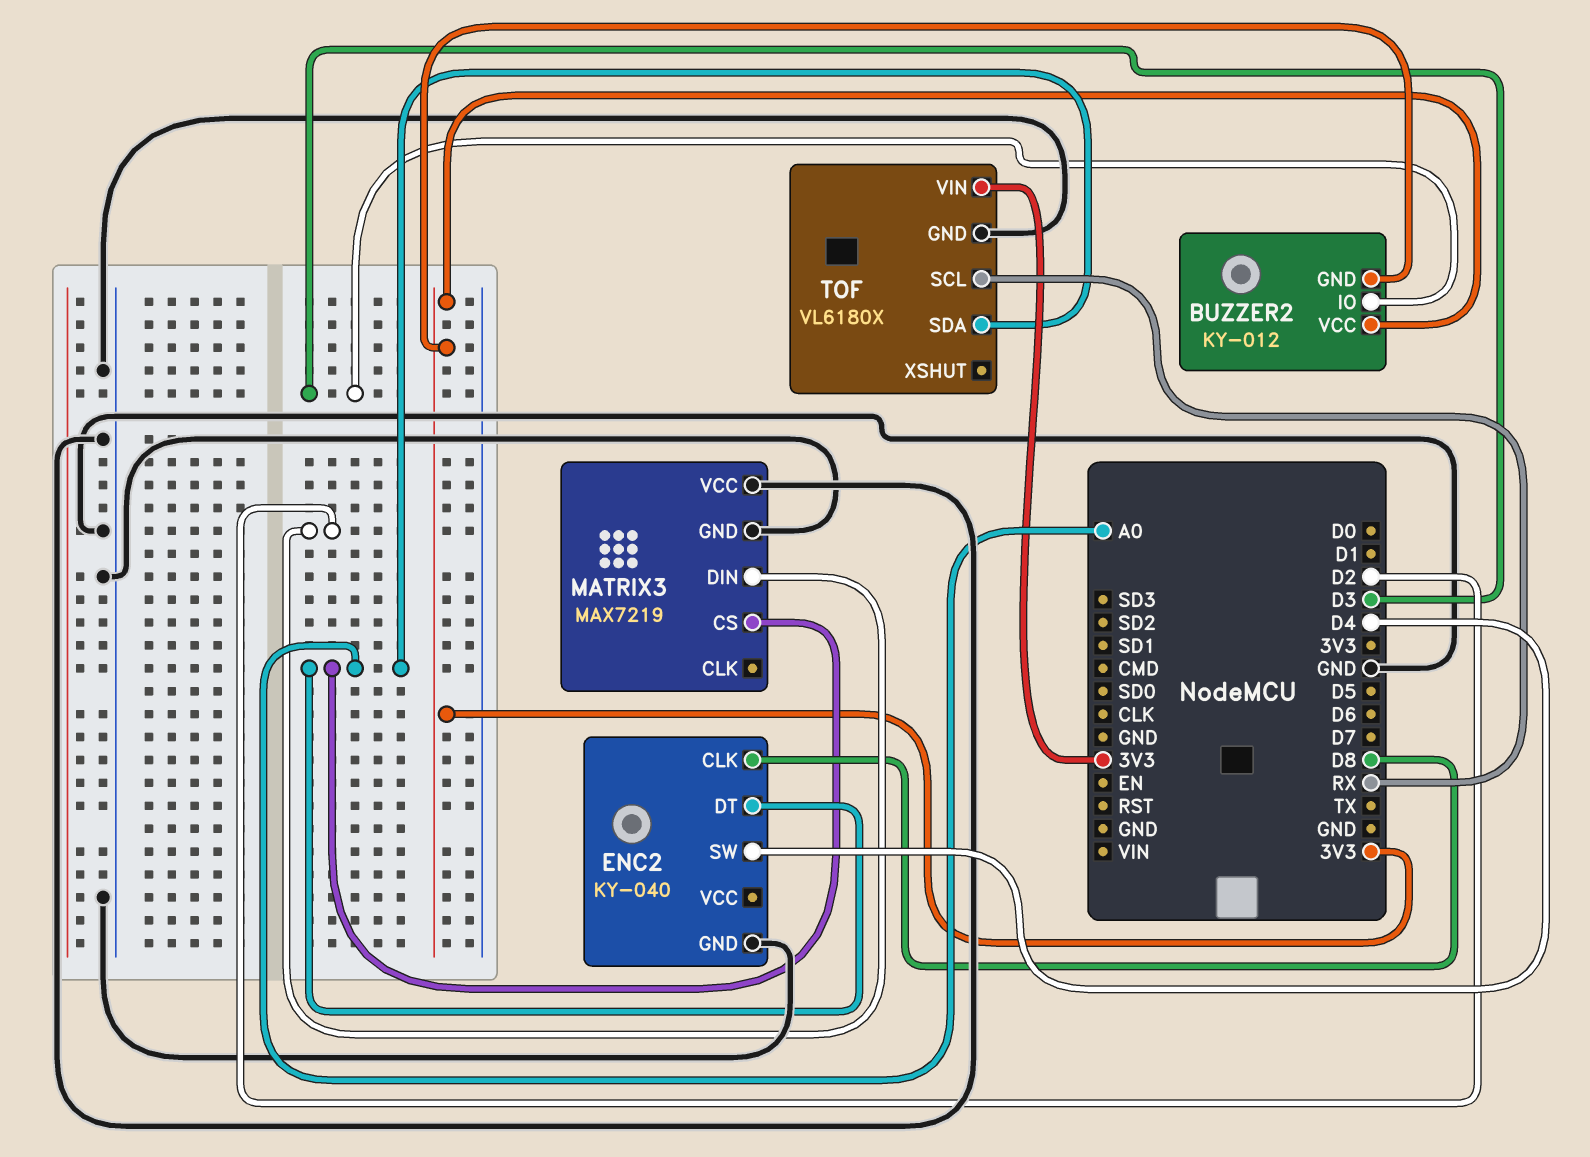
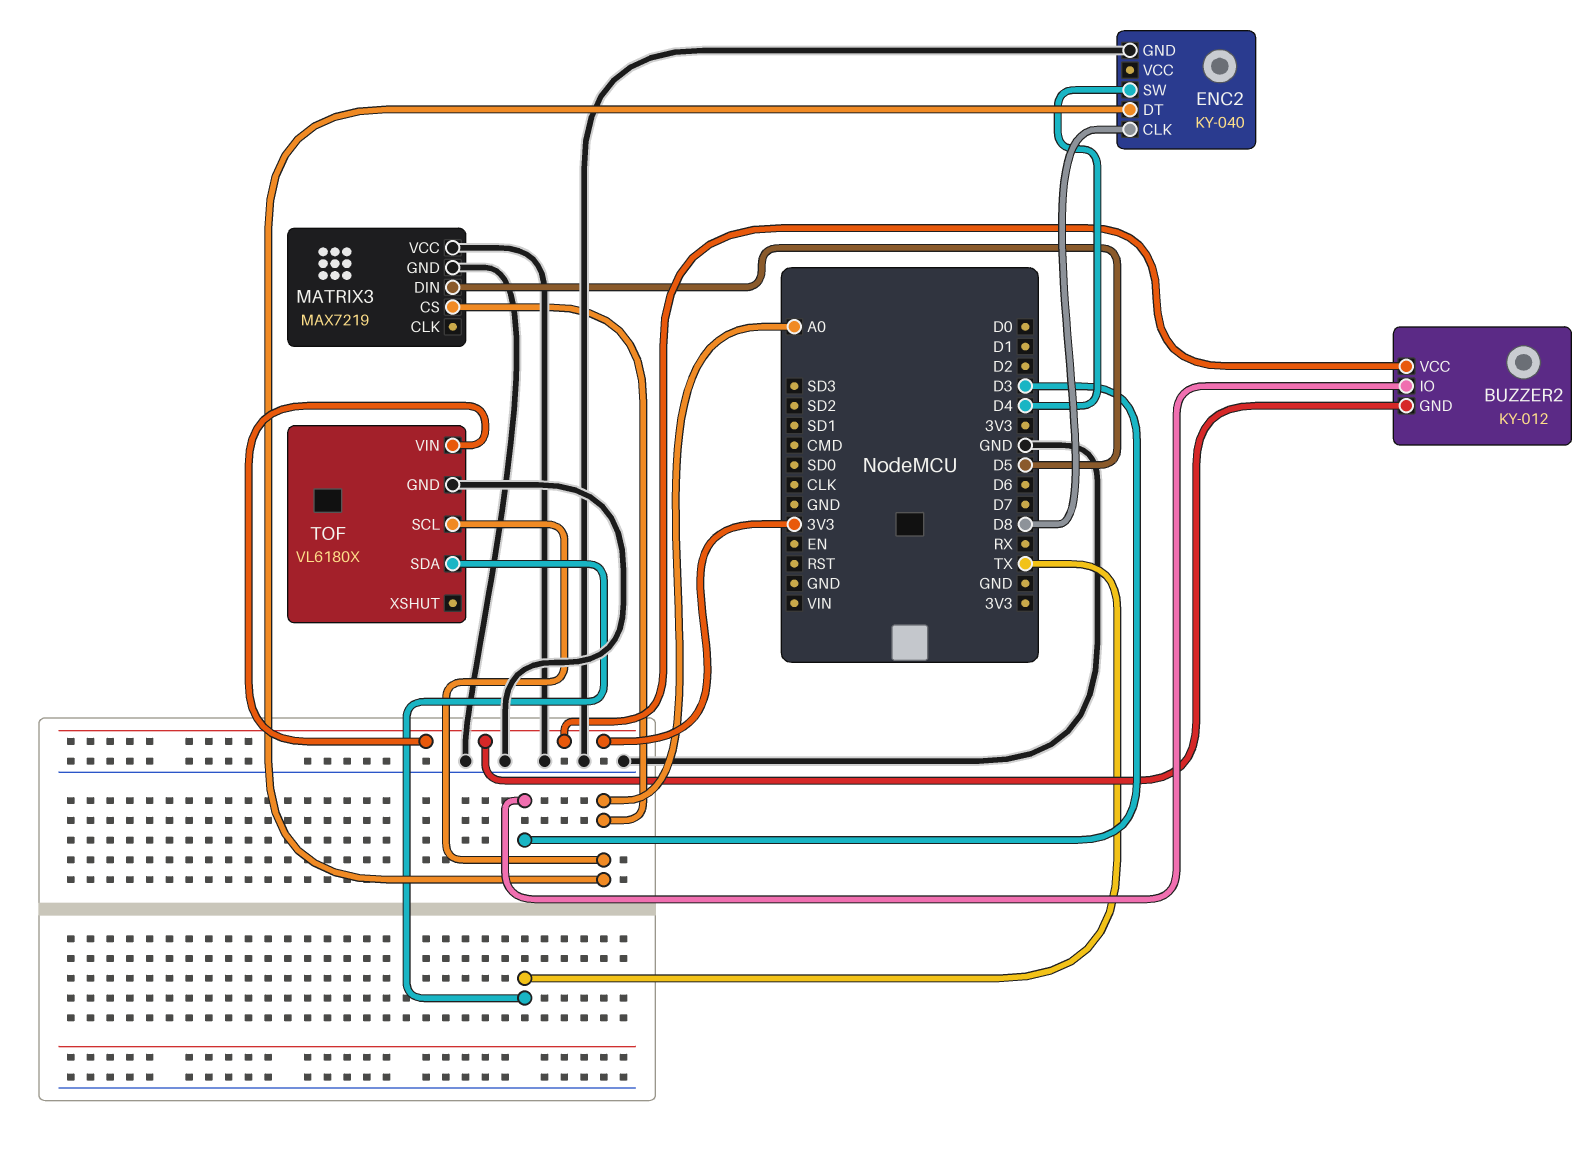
MATRIX3 pin DIN: D2 -> D5
TOF pin SCL: RX -> A0
TOF pin SDA: A0 -> TX

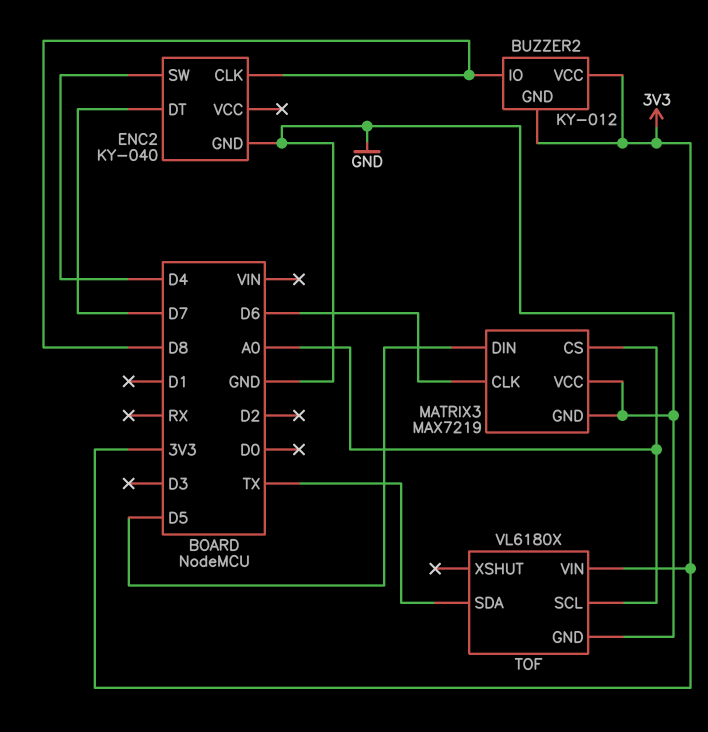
BUZZER2 pin IO: D3 -> D8
ENC2 pin DT: A0 -> D7
MATRIX3 pin CLK: none -> D6

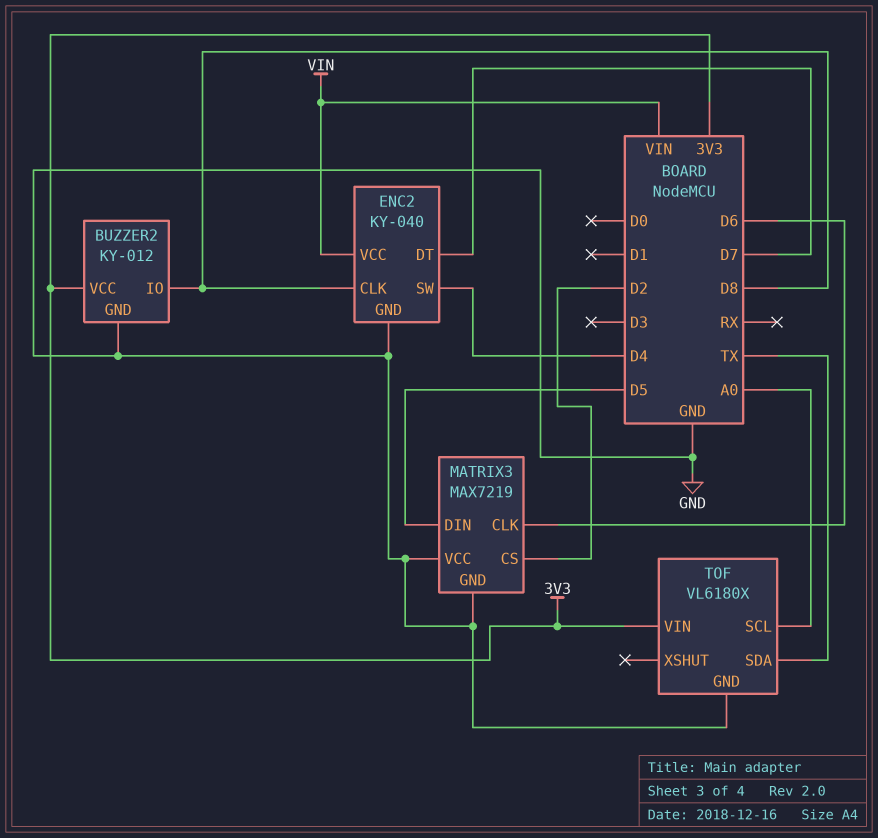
BUZZER2 pin GND: 3V3 -> GND
ENC2 pin VCC: none -> VIN
MATRIX3 pin CS: A0 -> D2

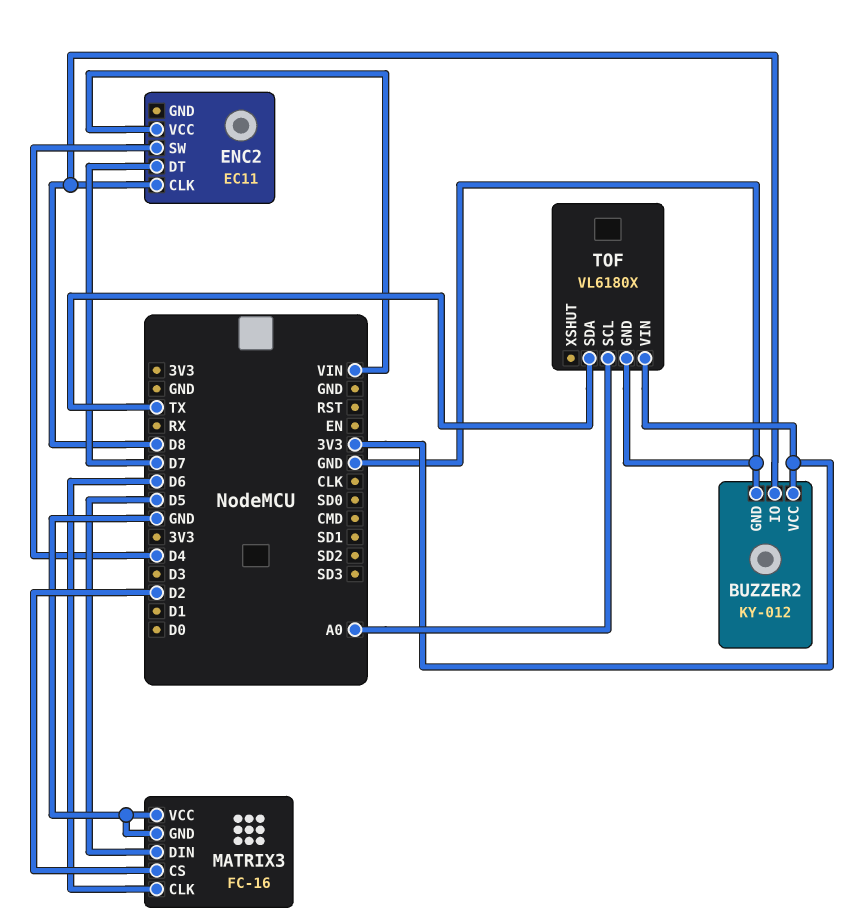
ENC2: KY-040 -> EC11
ENC2 pin GND: GND -> none
MATRIX3: MAX7219 -> FC-16

